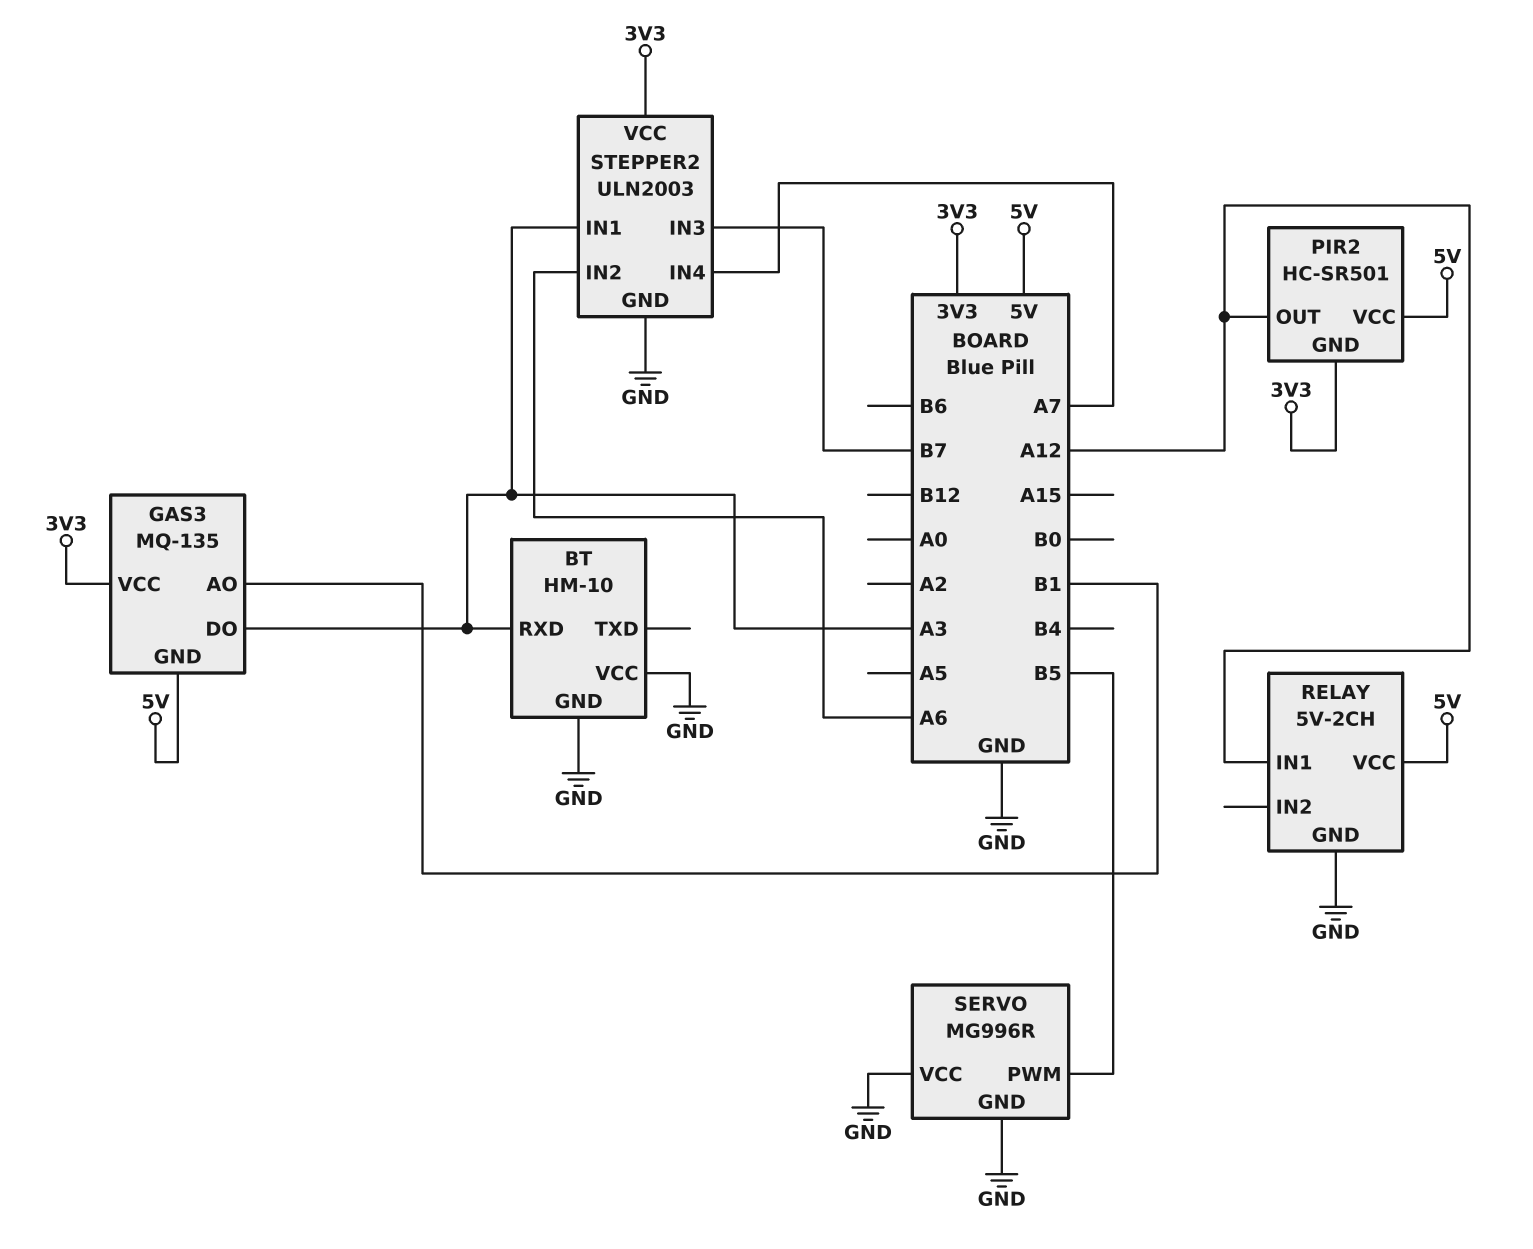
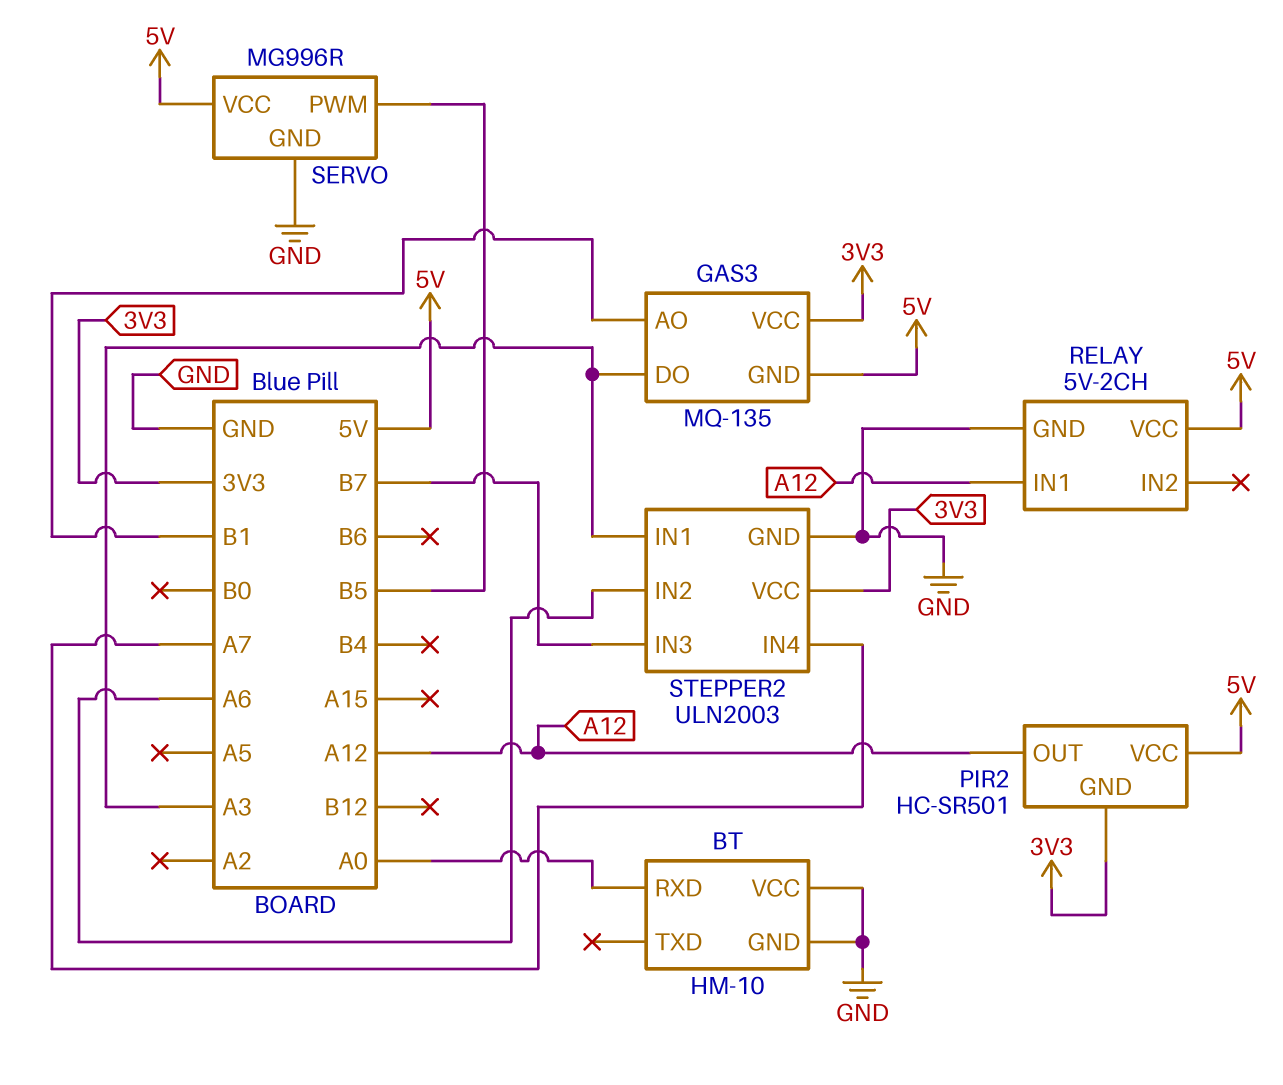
BT pin RXD: A3 -> A0
SERVO pin VCC: GND -> 5V

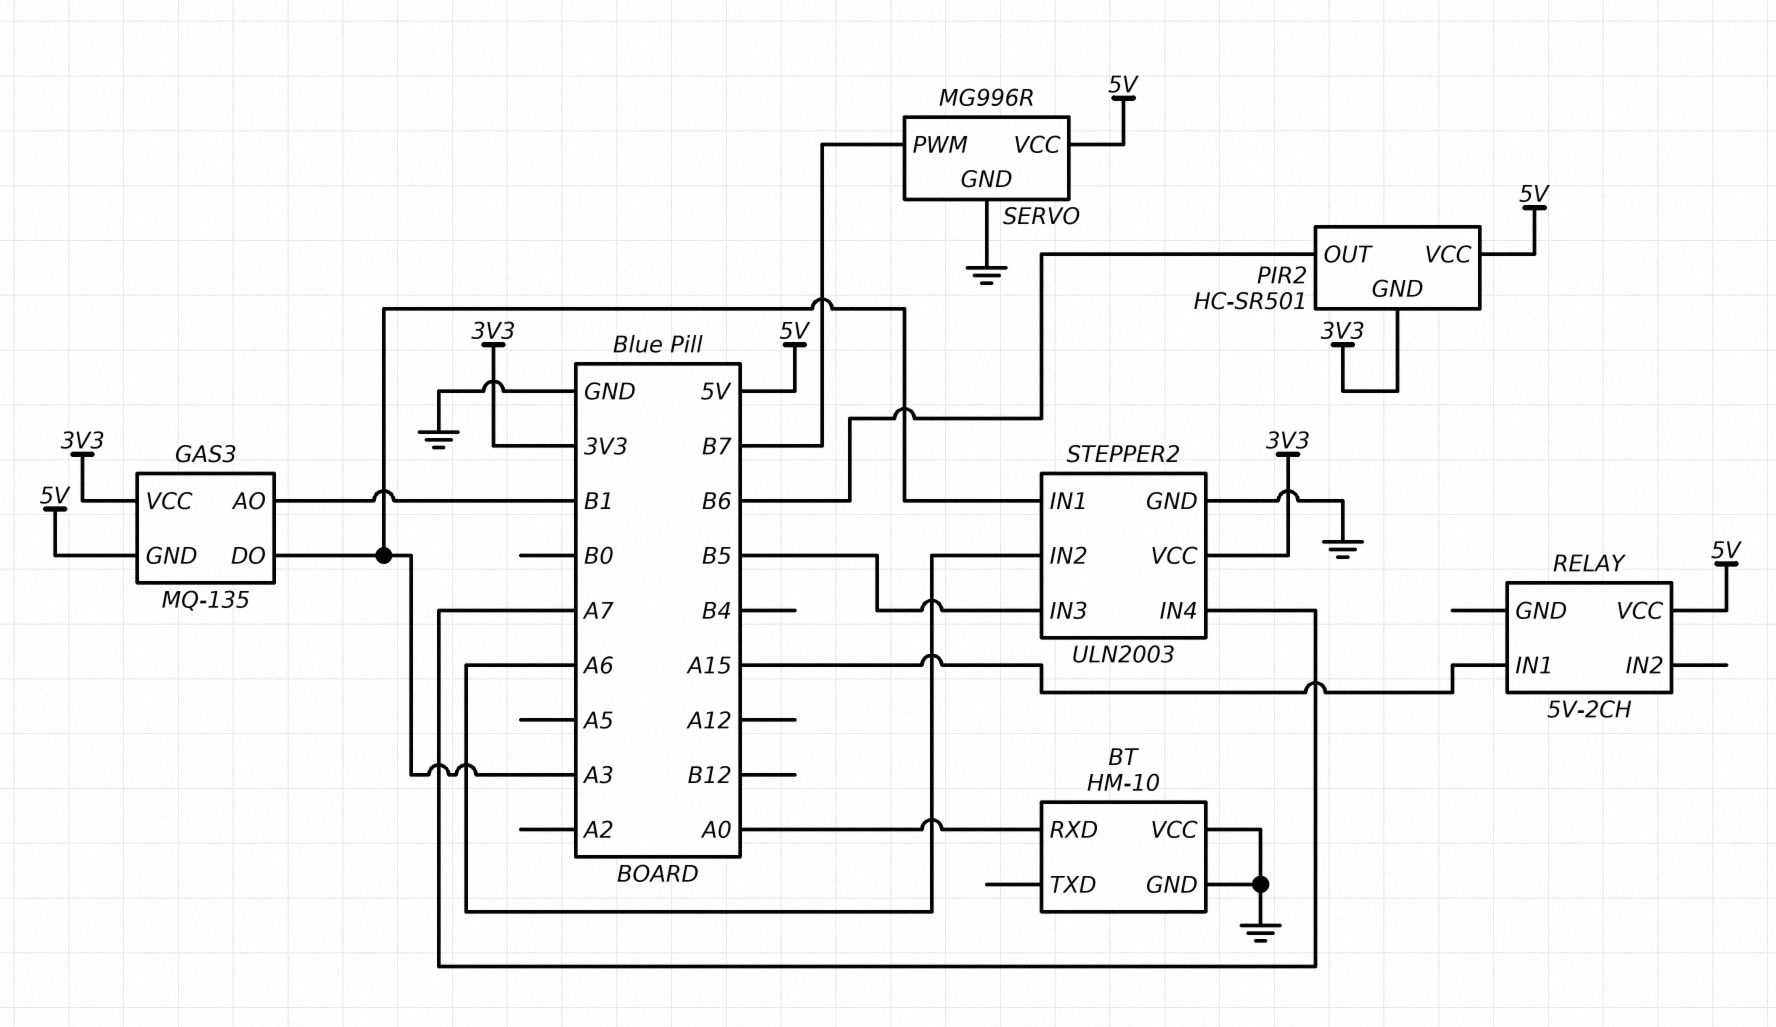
PIR2 pin OUT: A12 -> B6
RELAY pin GND: GND -> none
RELAY pin IN1: A12 -> A15
SERVO pin PWM: B5 -> B7
STEPPER2 pin IN3: B7 -> B5

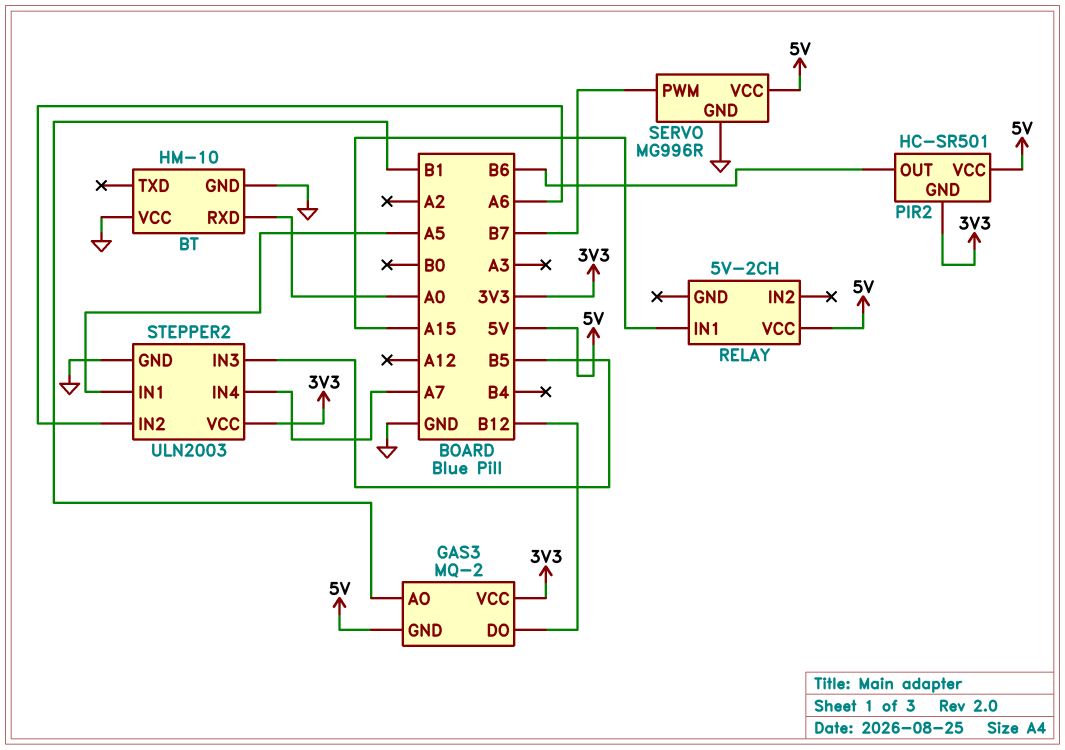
GAS3: MQ-135 -> MQ-2
GAS3 pin DO: A3 -> B12
STEPPER2 pin IN1: A3 -> A5

